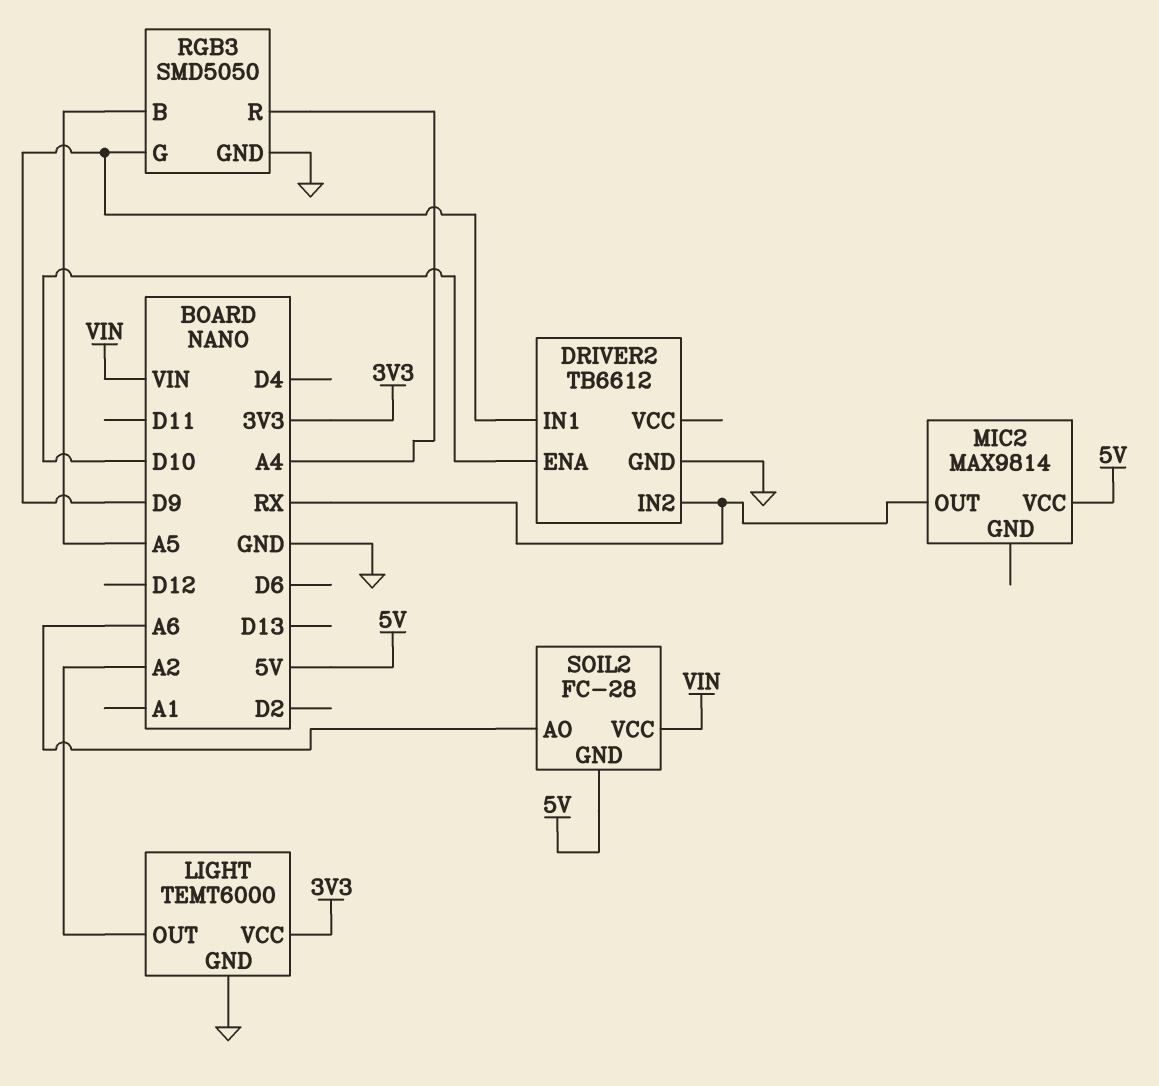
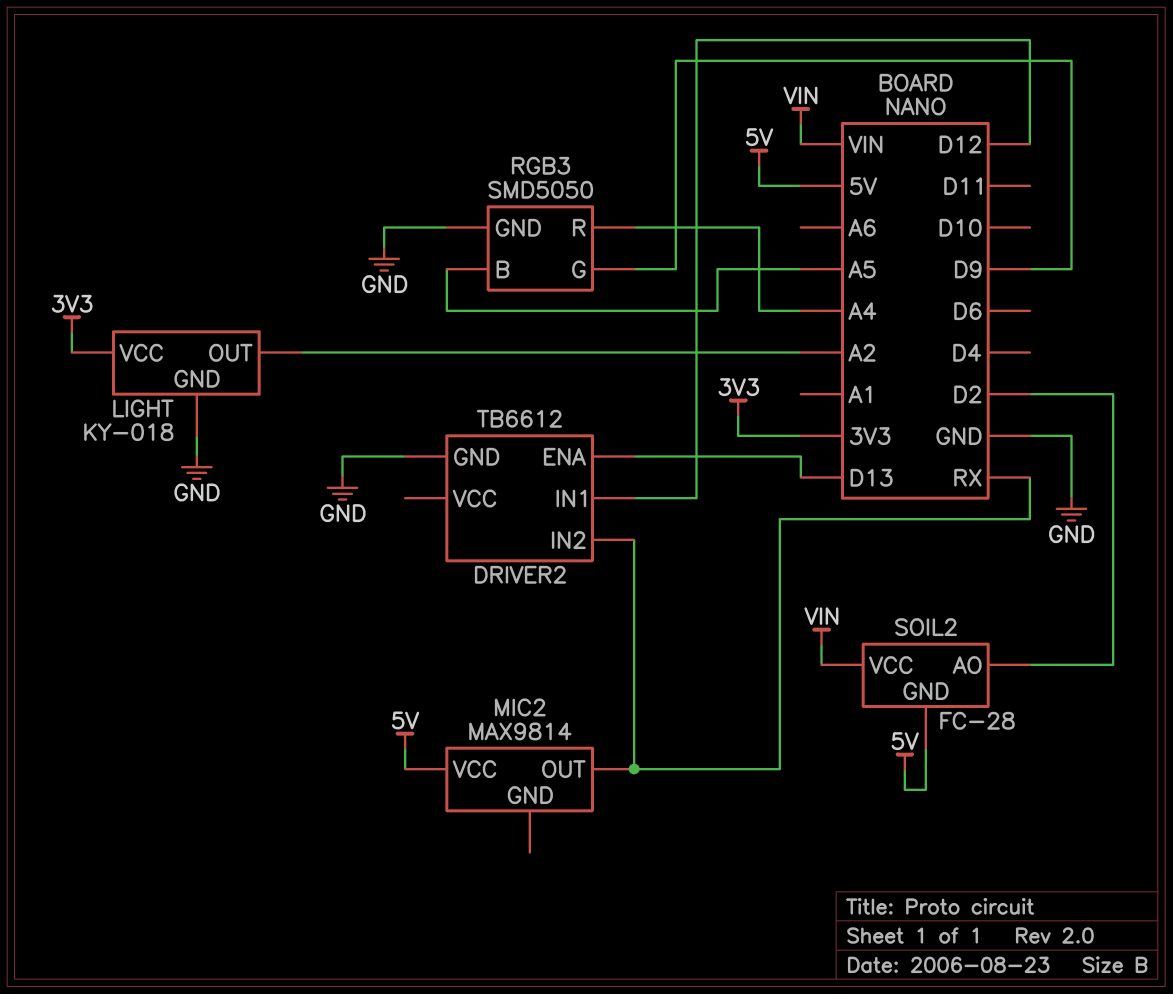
DRIVER2 pin ENA: D10 -> D13
DRIVER2 pin IN1: D9 -> D12
LIGHT: TEMT6000 -> KY-018
SOIL2 pin AO: A6 -> D2

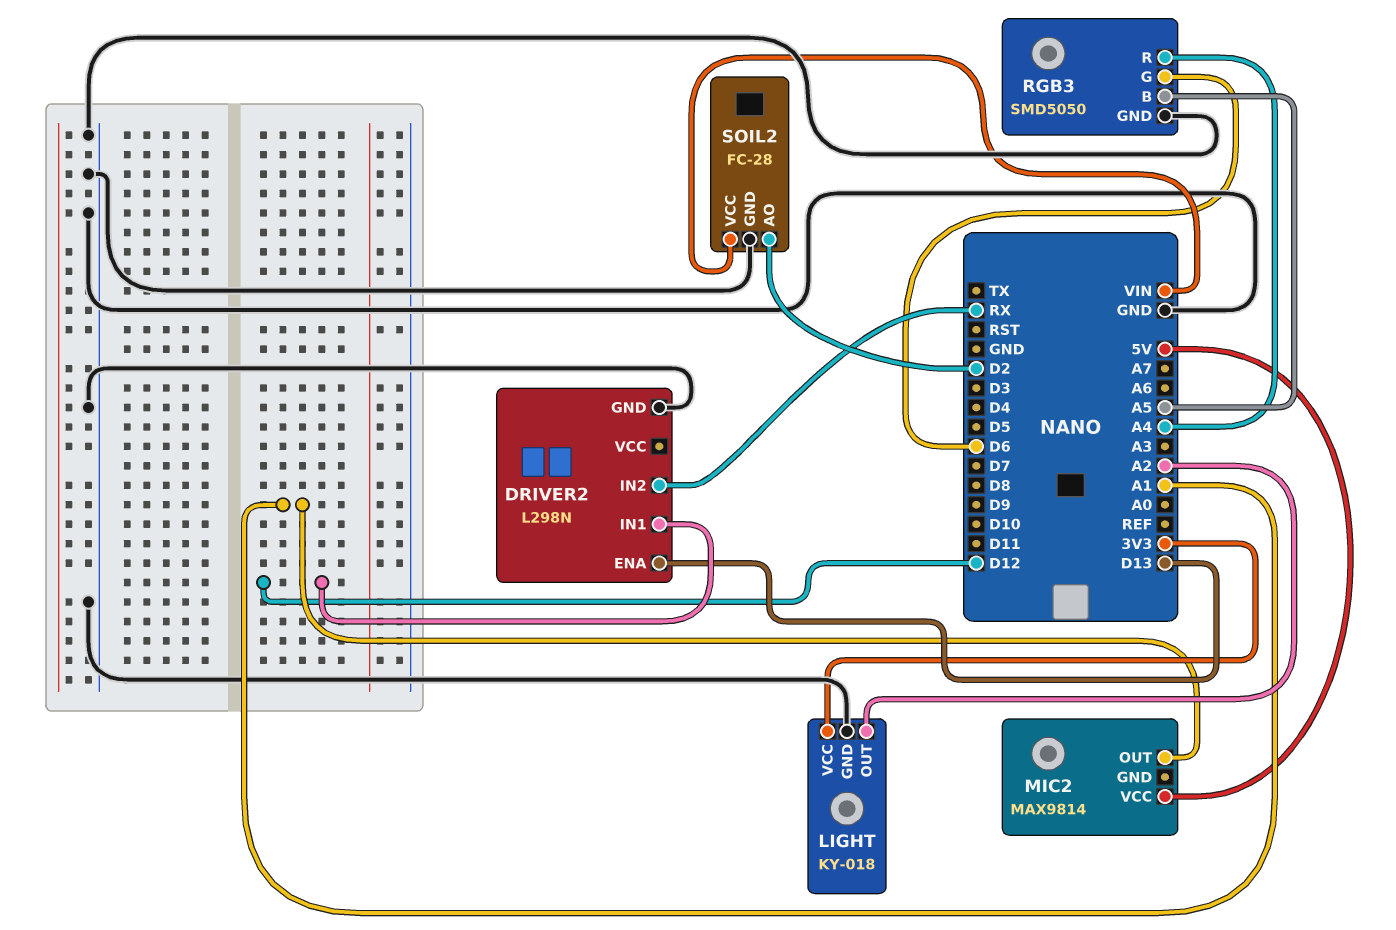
DRIVER2: TB6612 -> L298N
MIC2 pin OUT: RX -> A1
RGB3 pin G: D9 -> D6
SOIL2 pin GND: 5V -> GND

